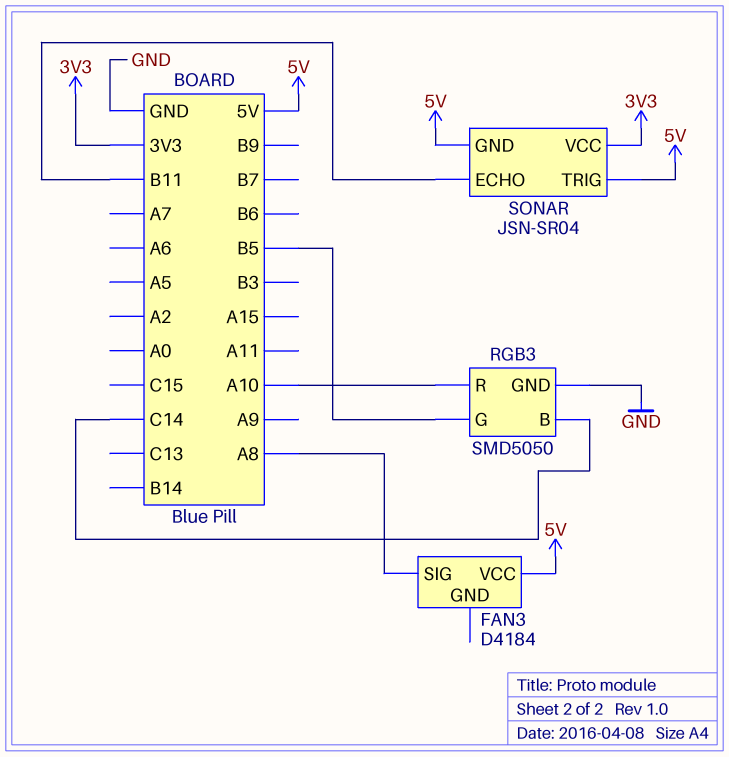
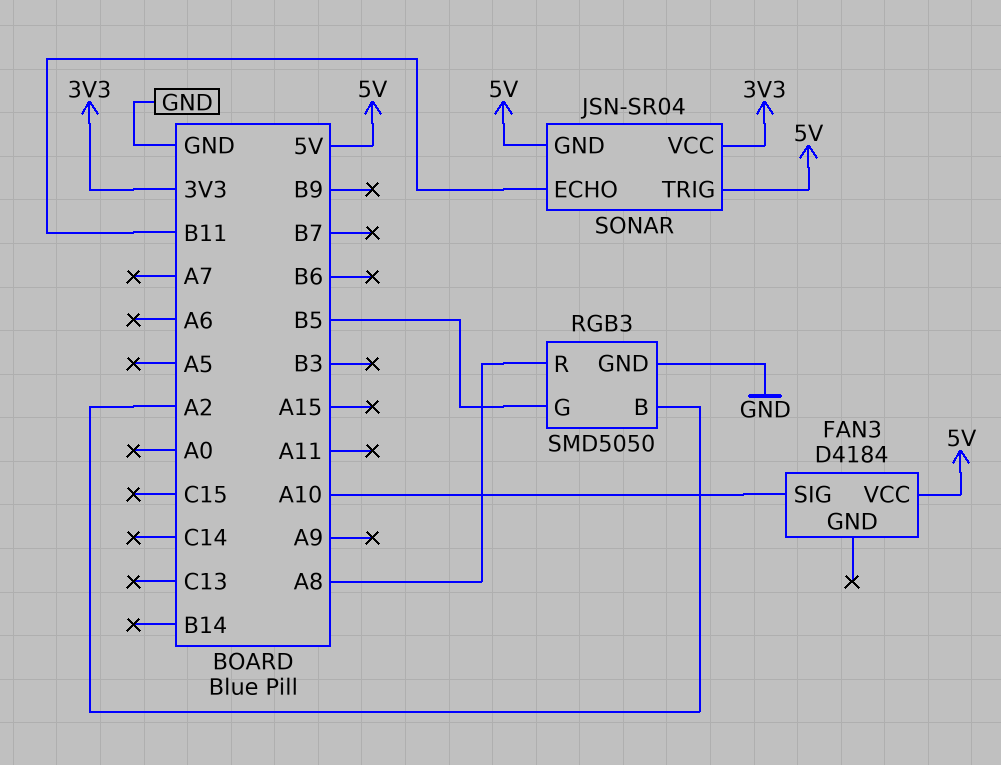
FAN3 pin SIG: A8 -> A10
RGB3 pin B: C14 -> A2
RGB3 pin R: A10 -> A8

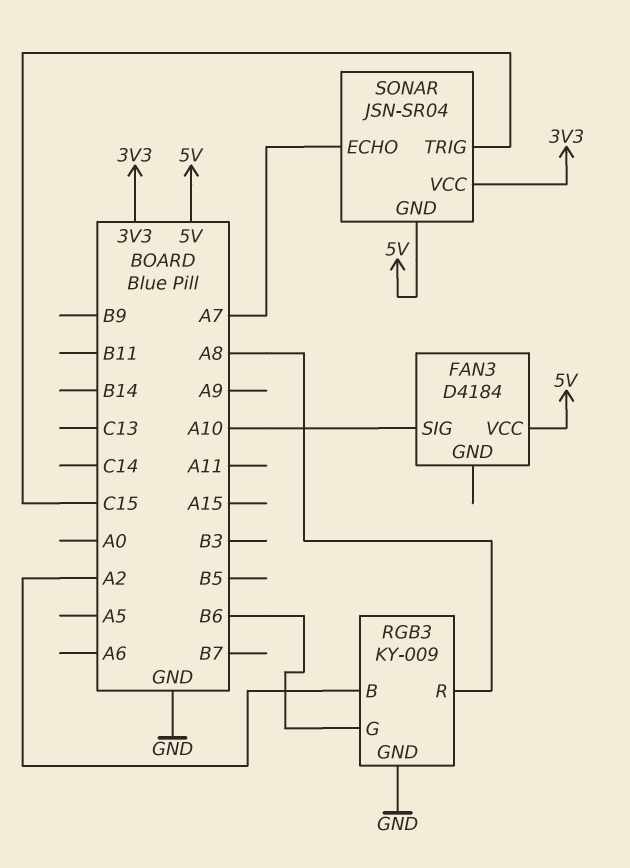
RGB3: SMD5050 -> KY-009
RGB3 pin G: B5 -> B6
SONAR pin ECHO: B11 -> A7
SONAR pin TRIG: 5V -> C15

